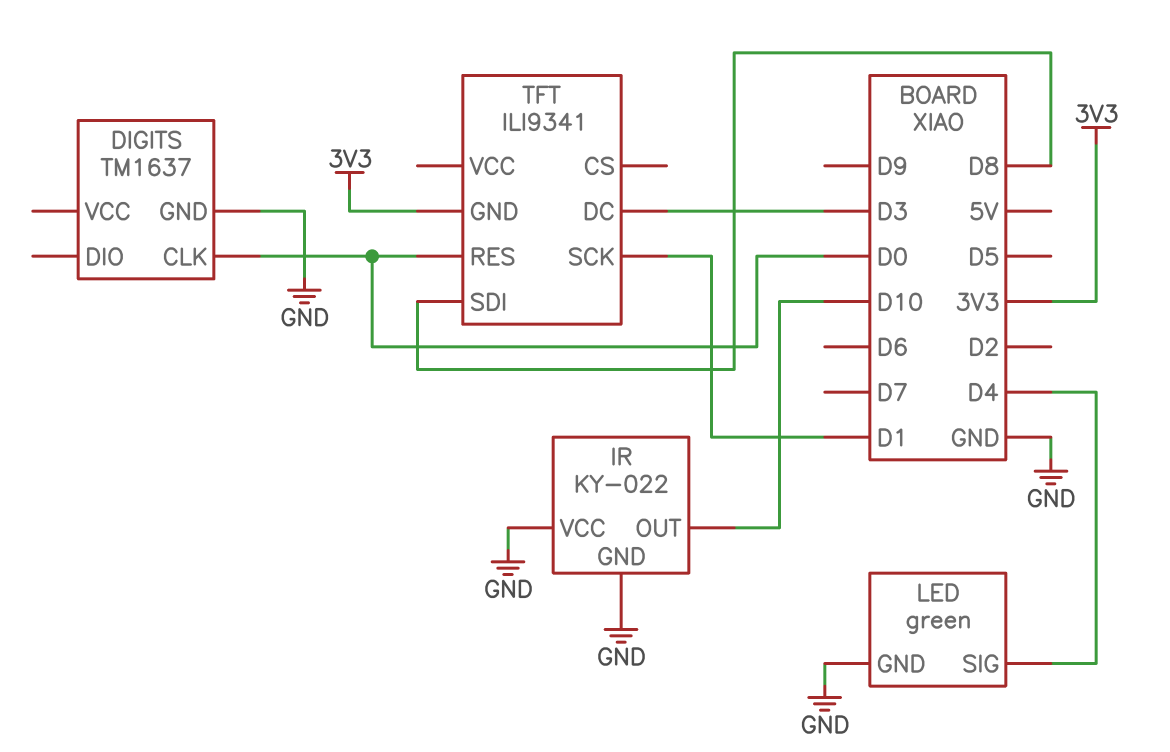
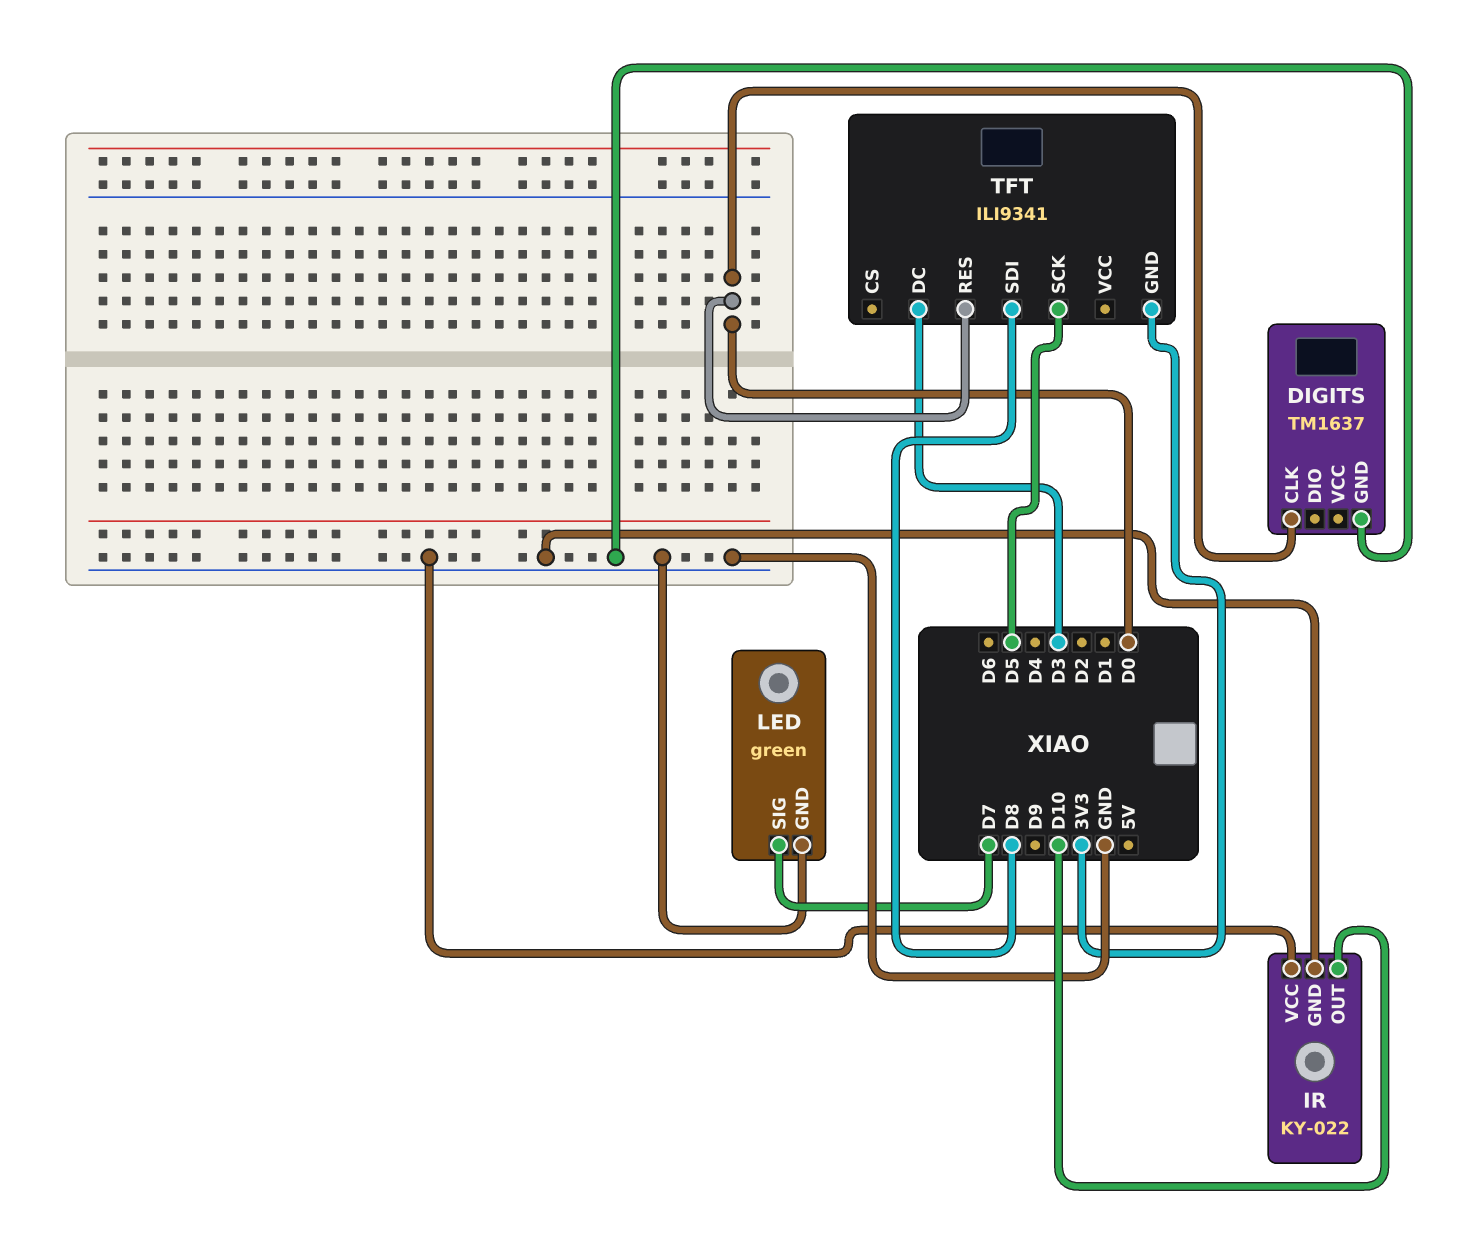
LED pin SIG: D4 -> D7
TFT pin SCK: D1 -> D5

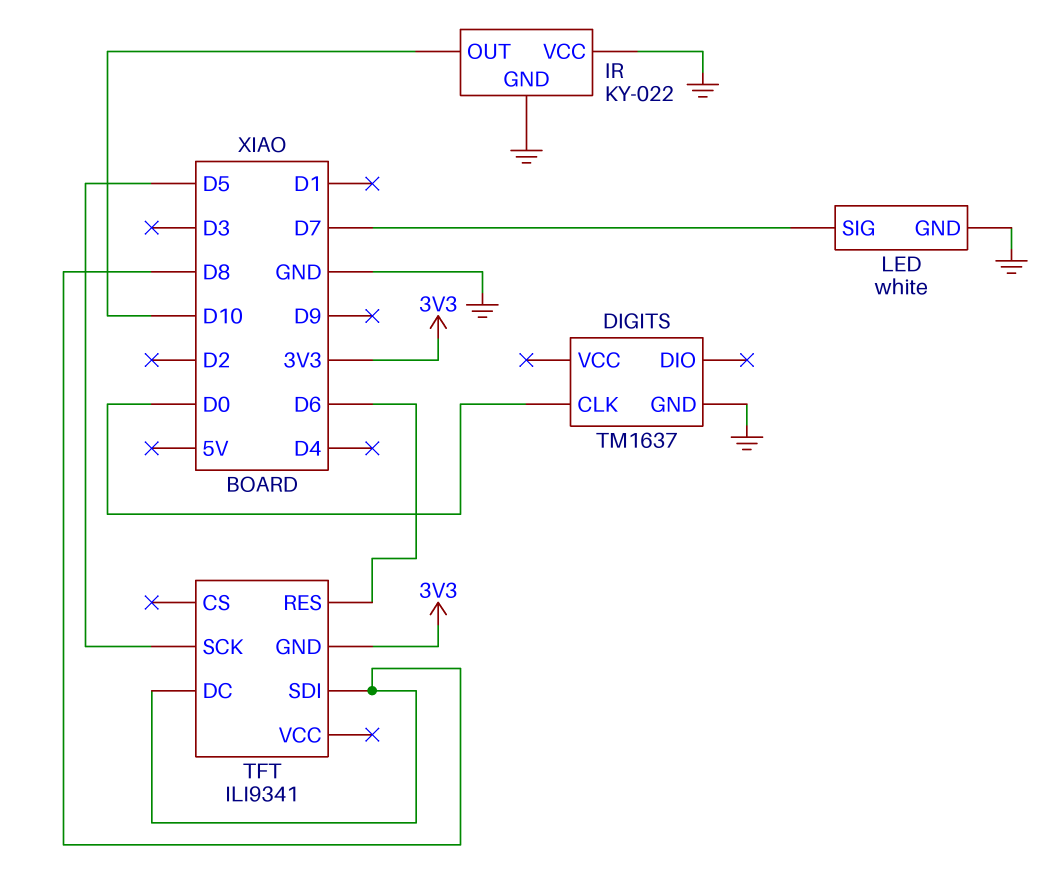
LED: green -> white
TFT pin DC: D3 -> D8
TFT pin RES: D0 -> D6

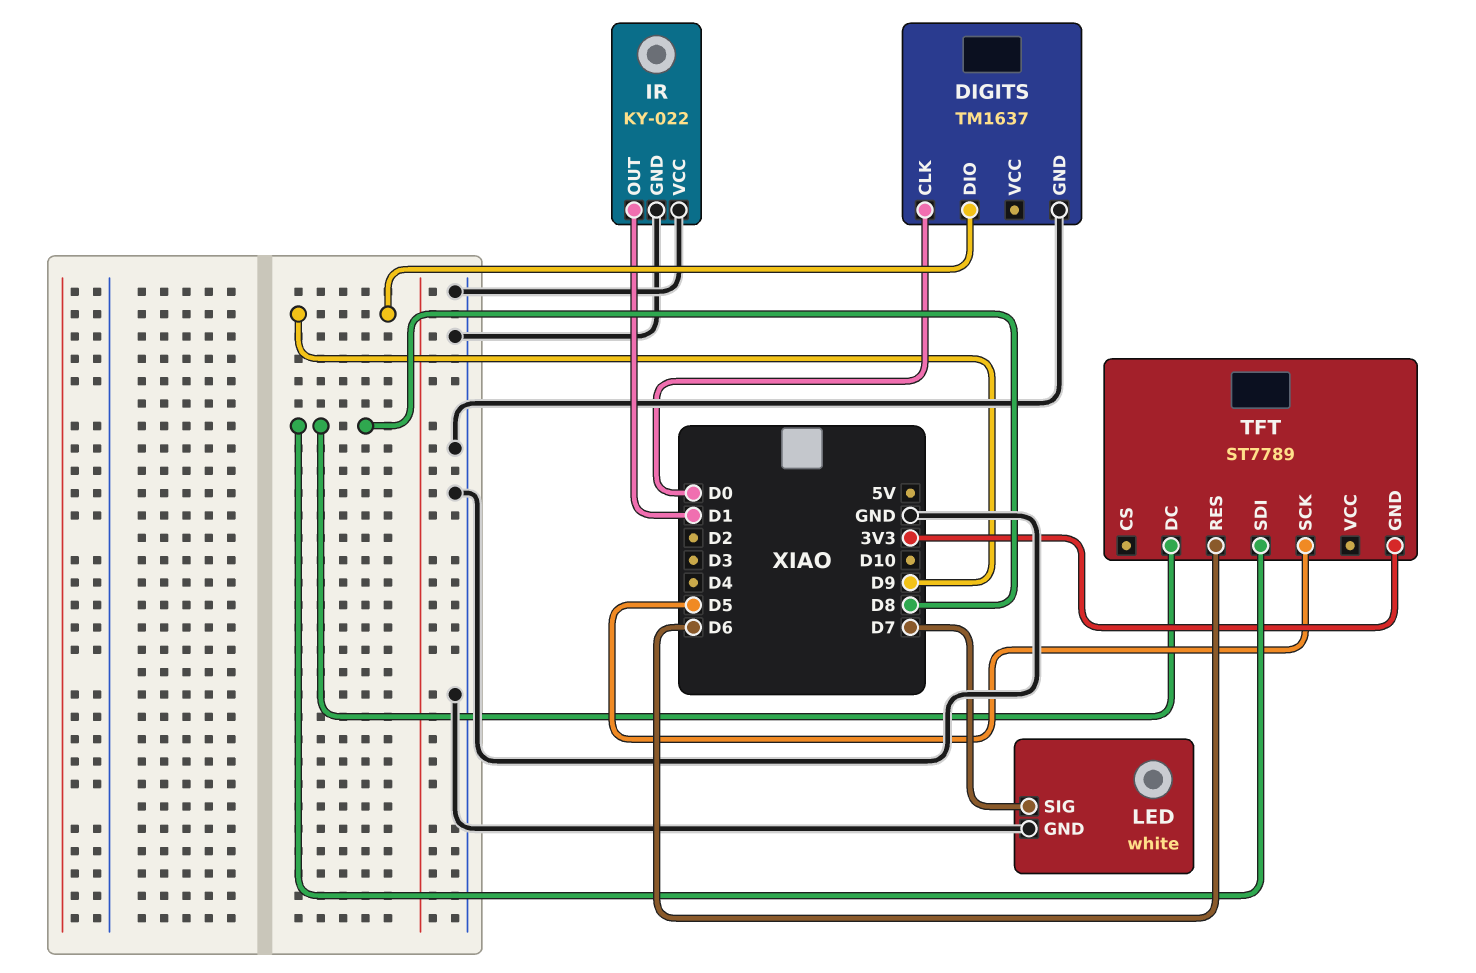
DIGITS pin DIO: none -> D9
IR pin OUT: D10 -> D1
TFT: ILI9341 -> ST7789

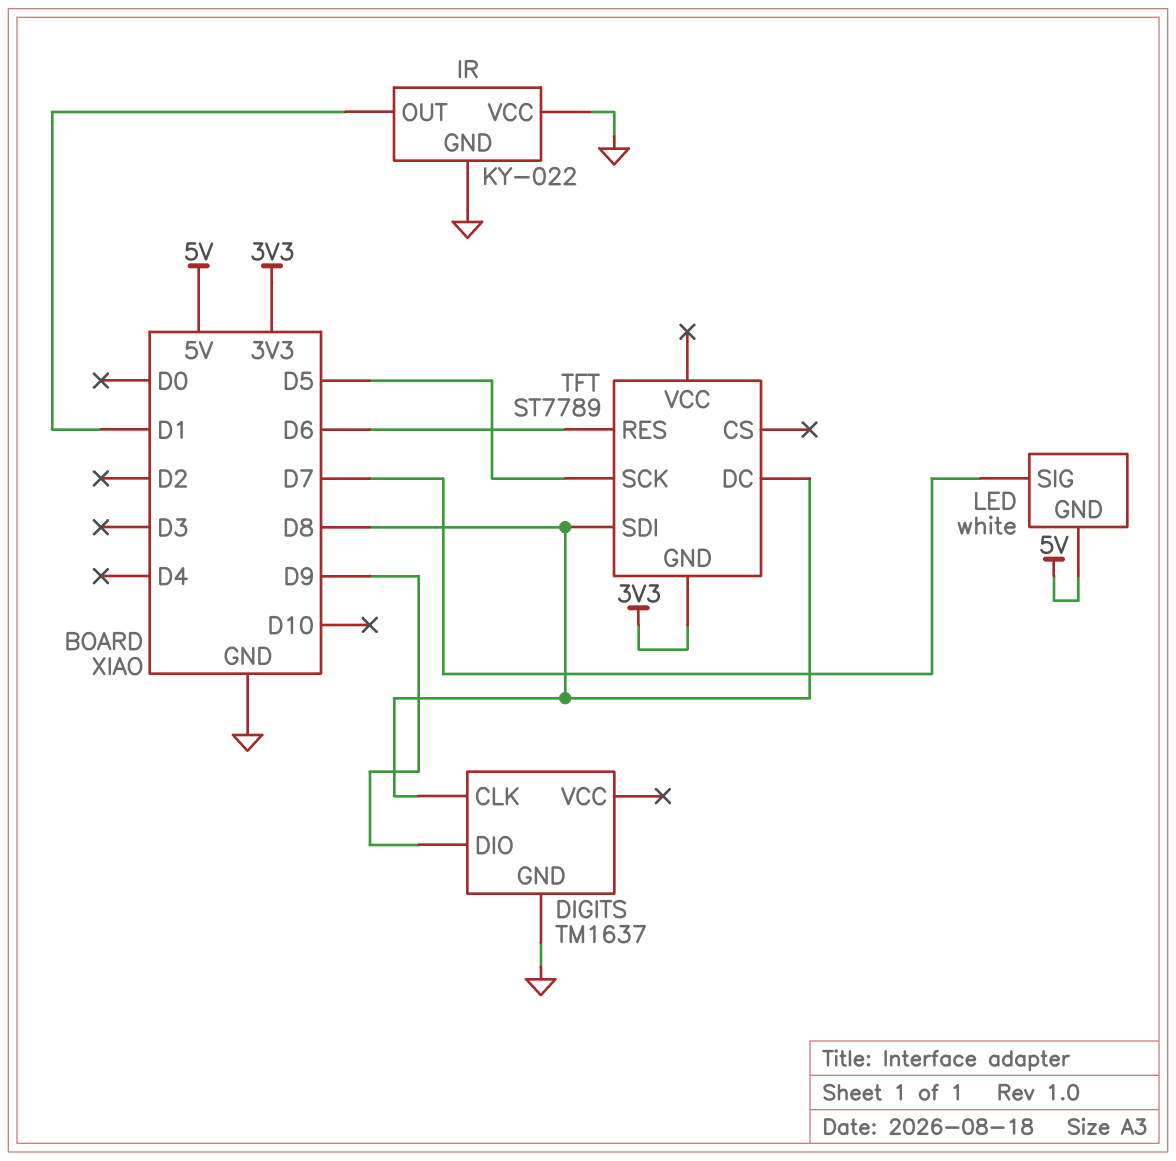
DIGITS pin CLK: D0 -> D8
LED pin GND: GND -> 5V

